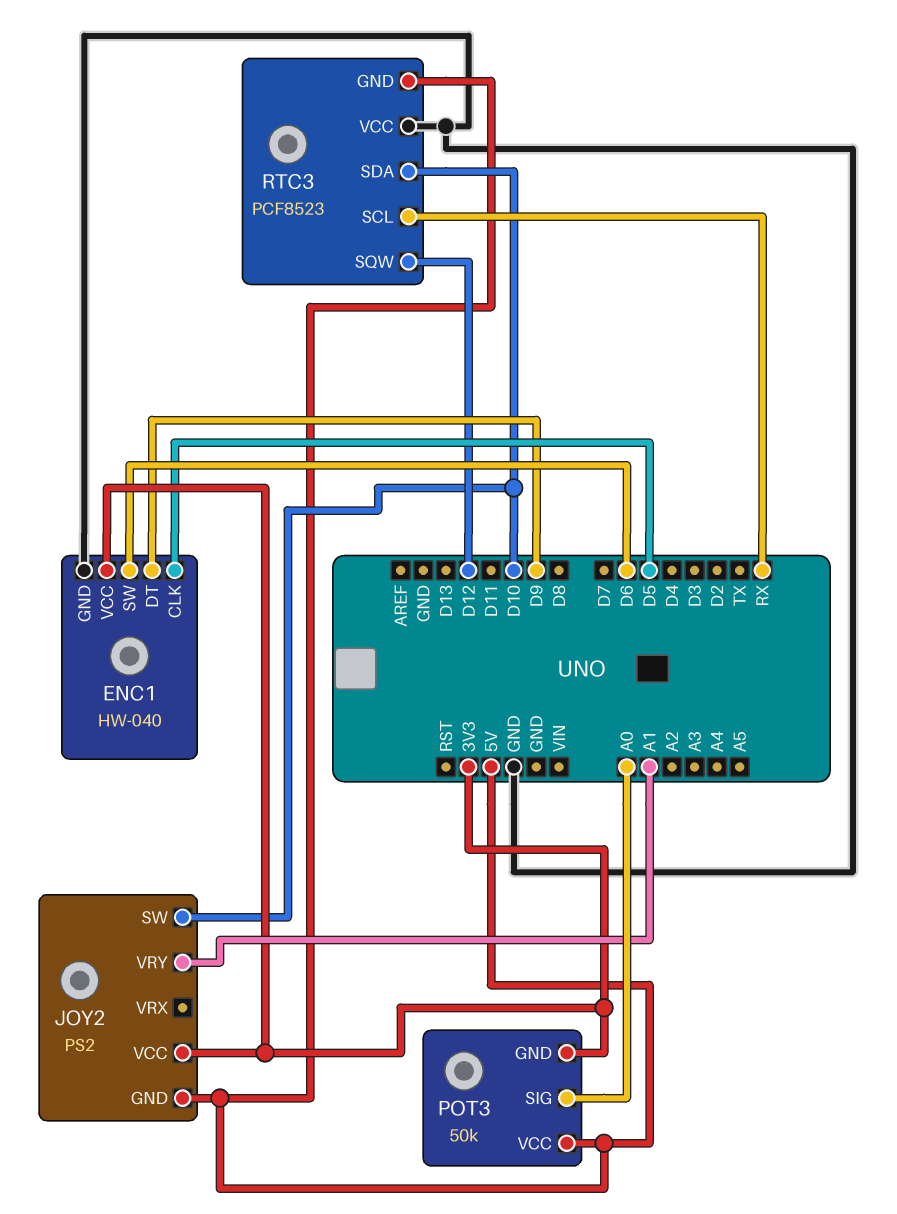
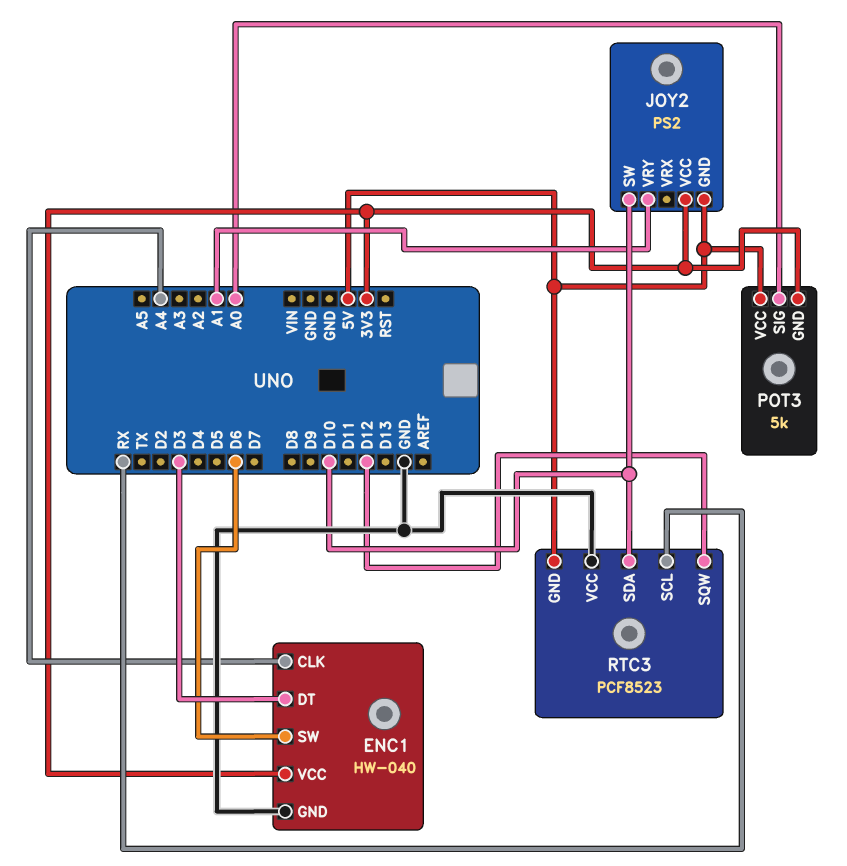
ENC1 pin CLK: D5 -> A4
ENC1 pin DT: D9 -> D3
POT3: 50k -> 5k

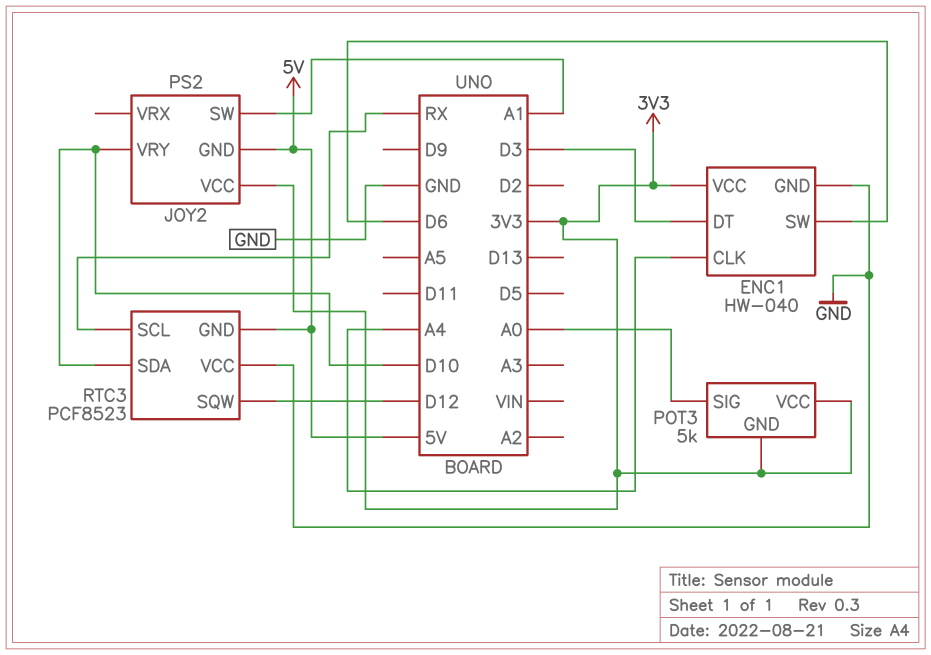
JOY2 pin SW: D10 -> A1
JOY2 pin VRY: A1 -> D10
POT3 pin VCC: 5V -> 3V3

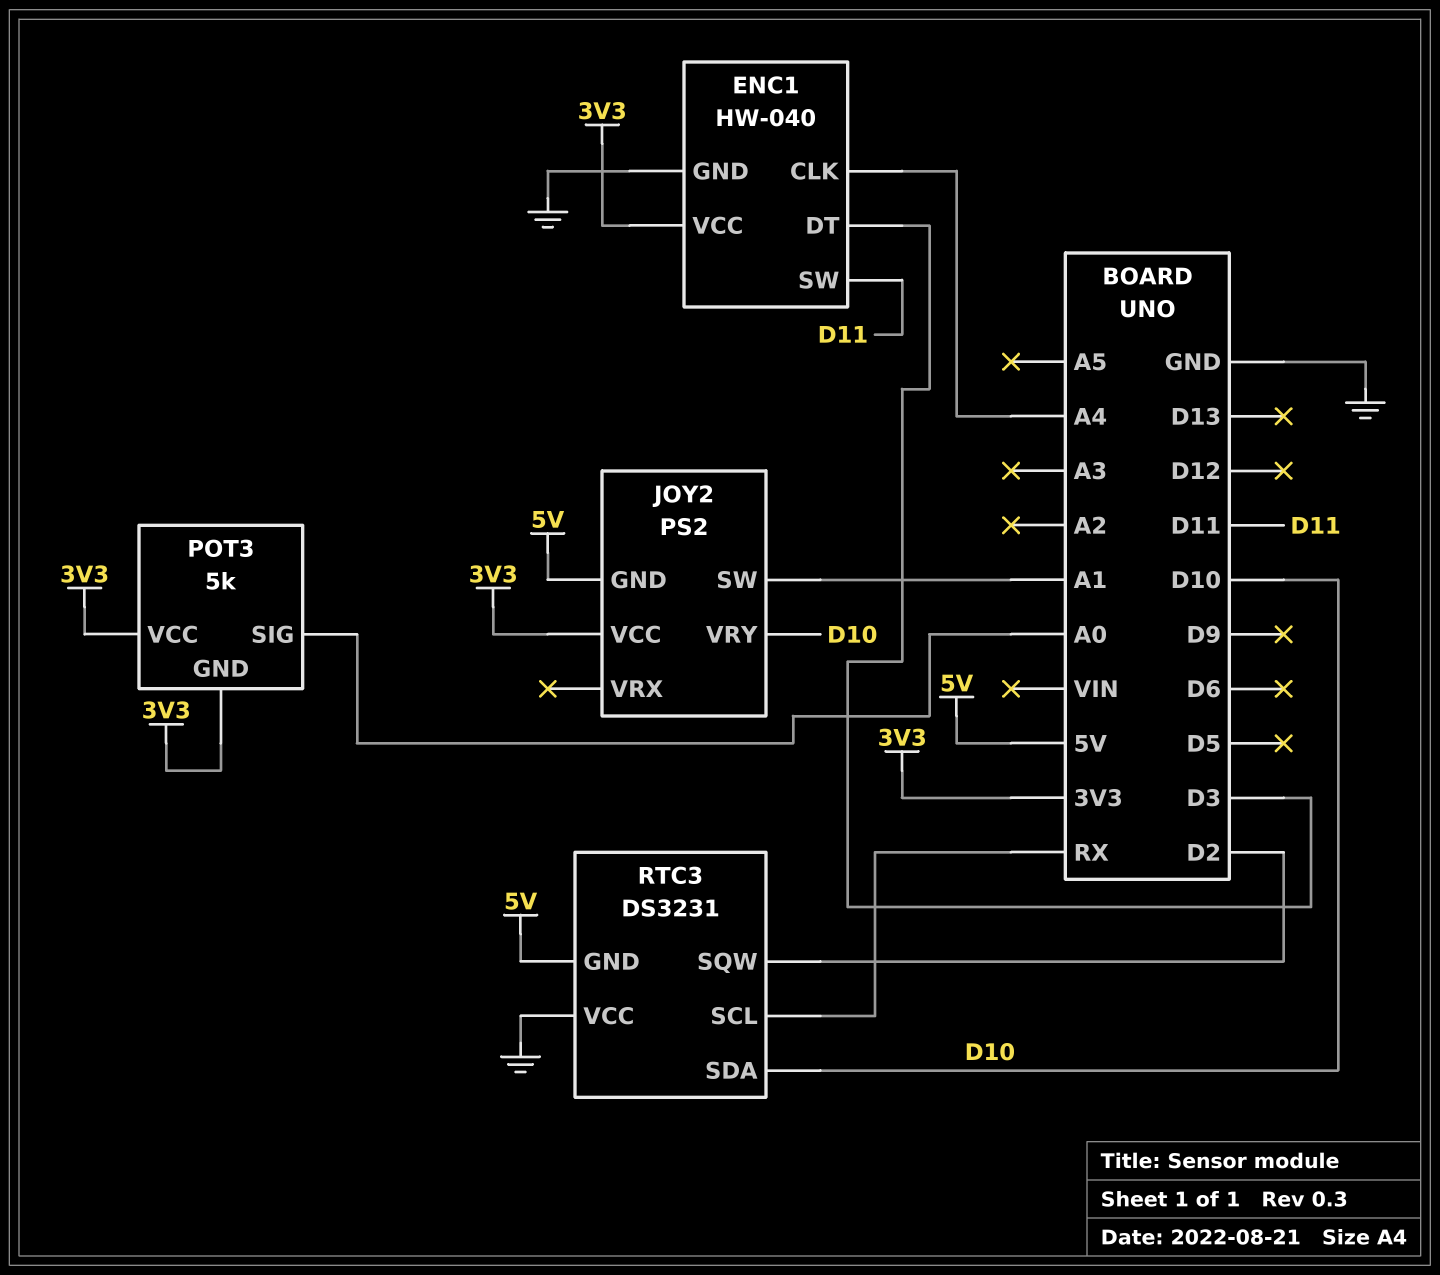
ENC1 pin SW: D6 -> D11
RTC3: PCF8523 -> DS3231
RTC3 pin SQW: D12 -> D2

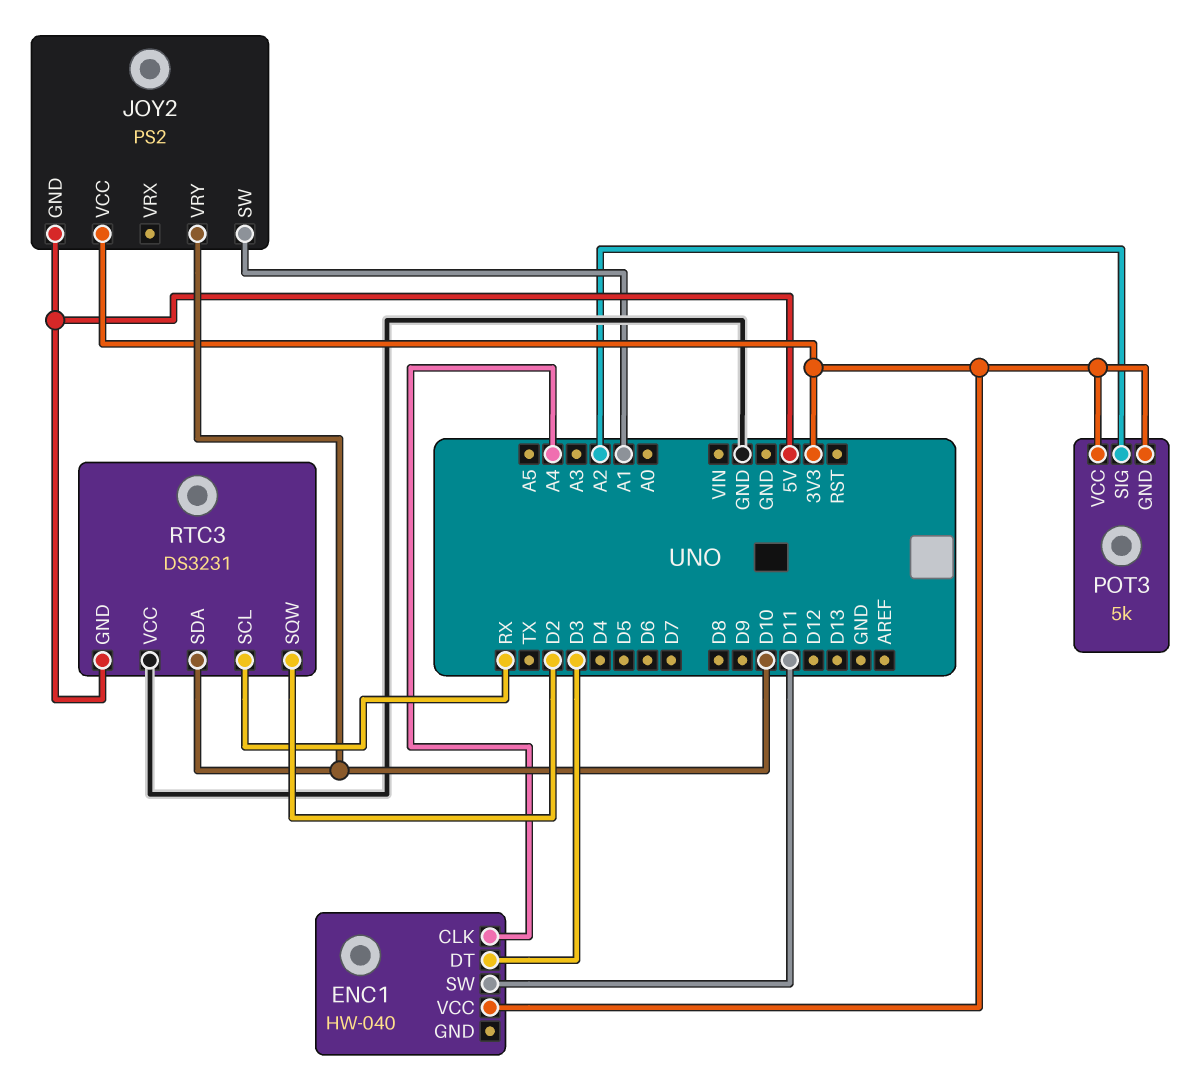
ENC1 pin GND: GND -> none
POT3 pin SIG: A0 -> A2

